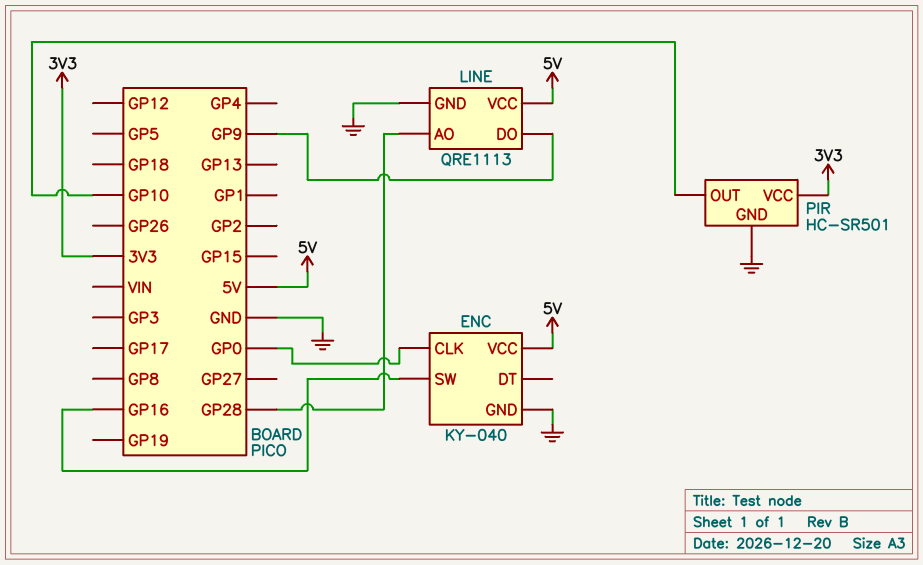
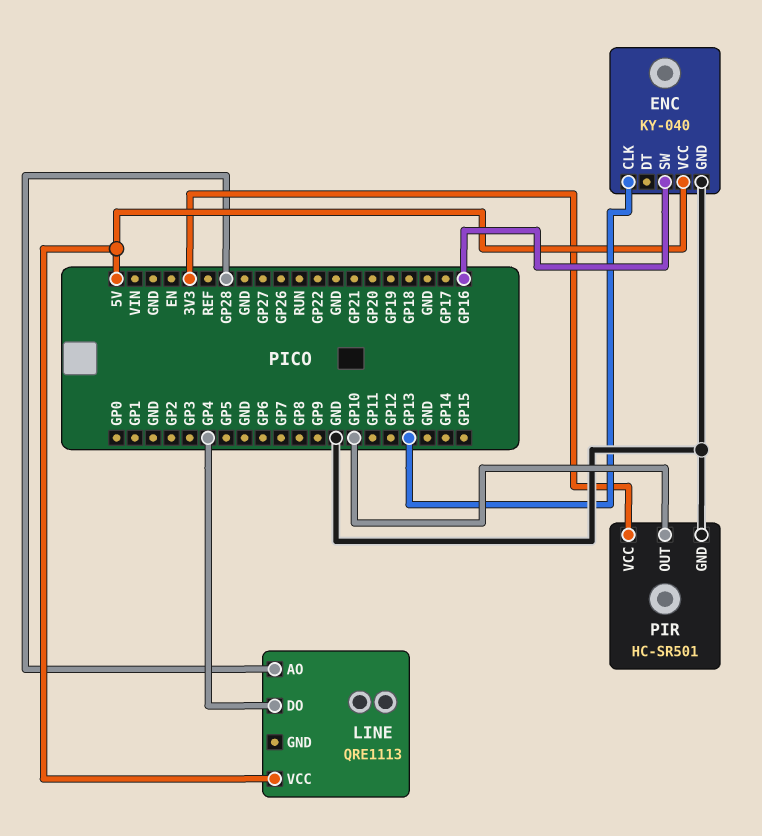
ENC pin CLK: GP0 -> GP13
LINE pin DO: GP9 -> GP4
LINE pin GND: GND -> none

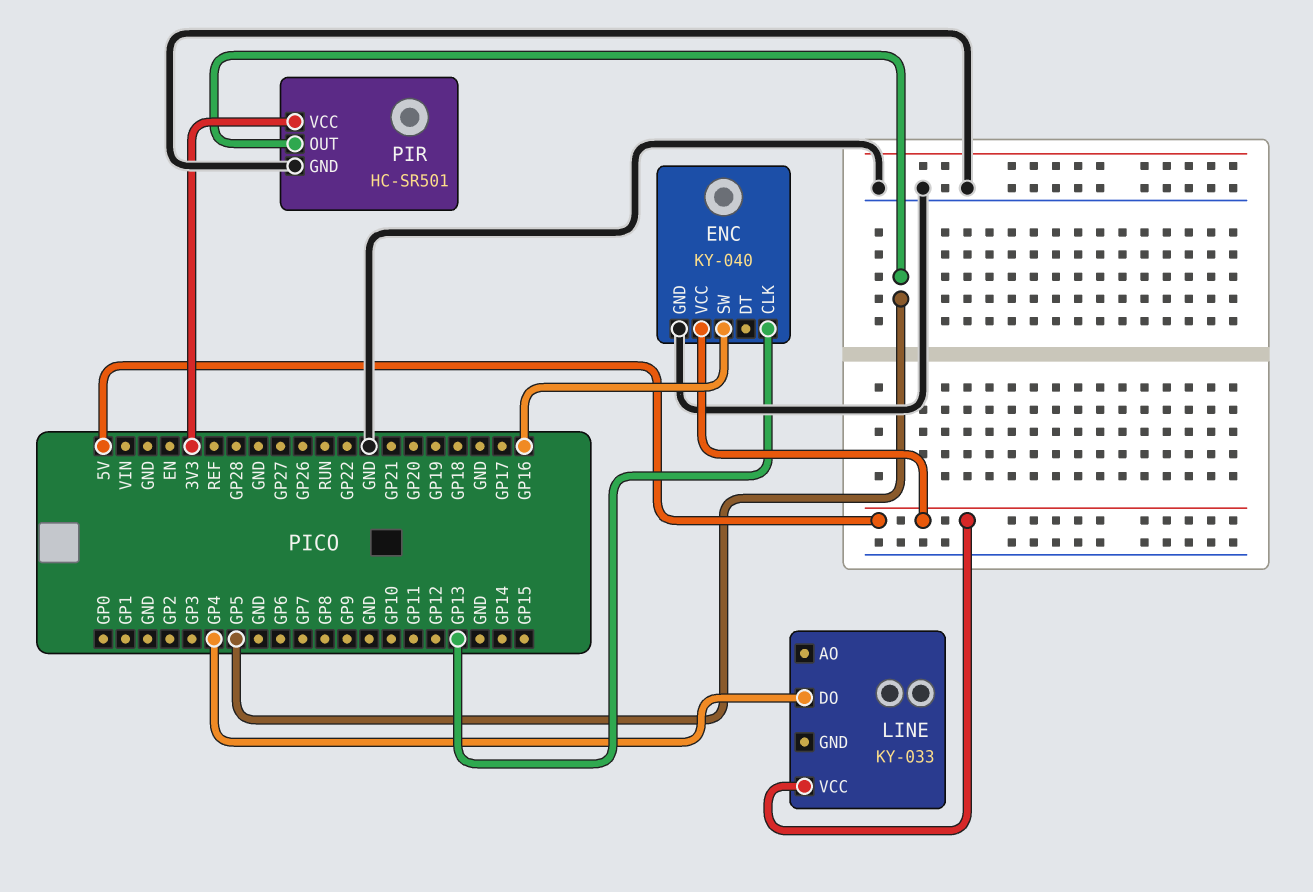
LINE: QRE1113 -> KY-033
LINE pin AO: GP28 -> none
PIR pin OUT: GP10 -> GP5

